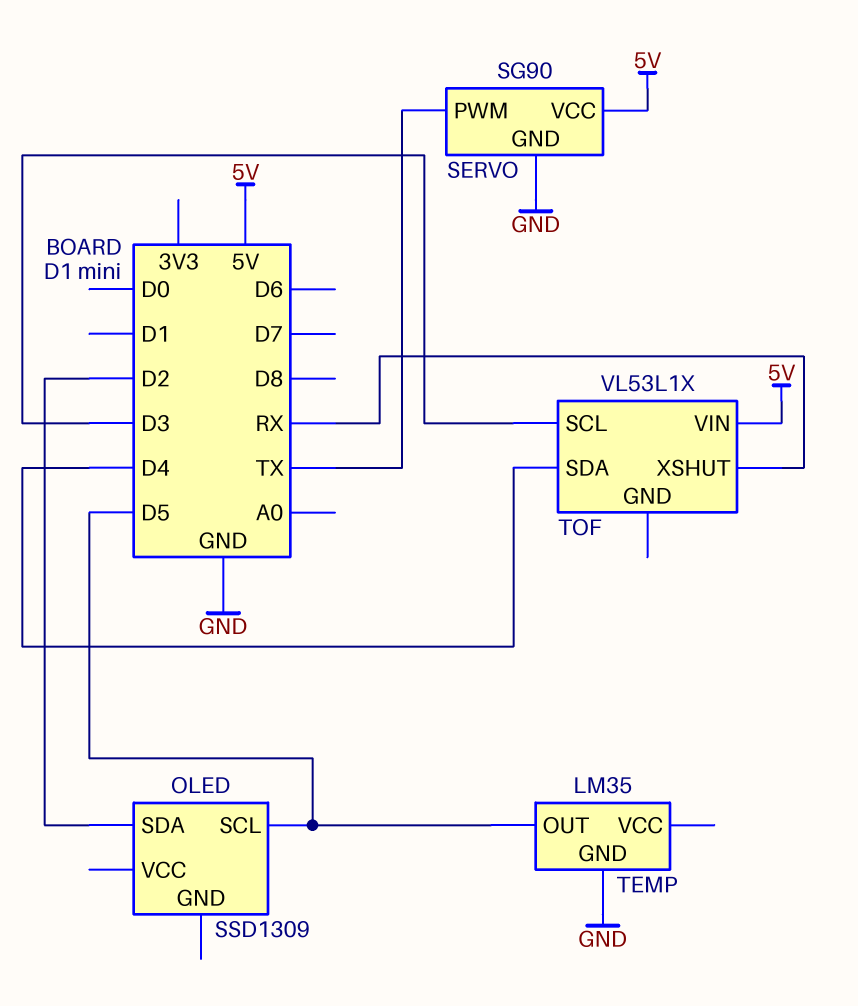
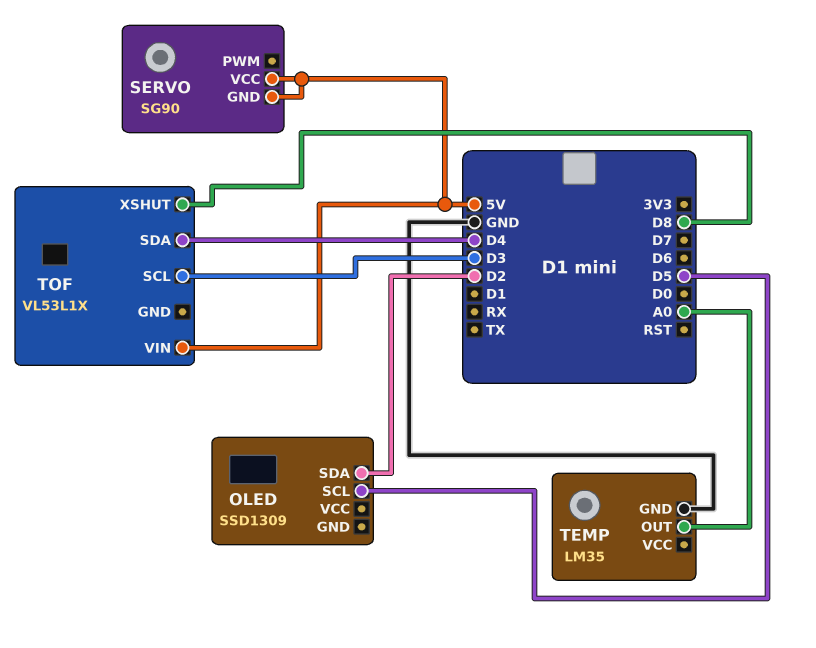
SERVO pin GND: GND -> 5V
SERVO pin PWM: TX -> none
TEMP pin OUT: D5 -> A0
TOF pin XSHUT: RX -> D8

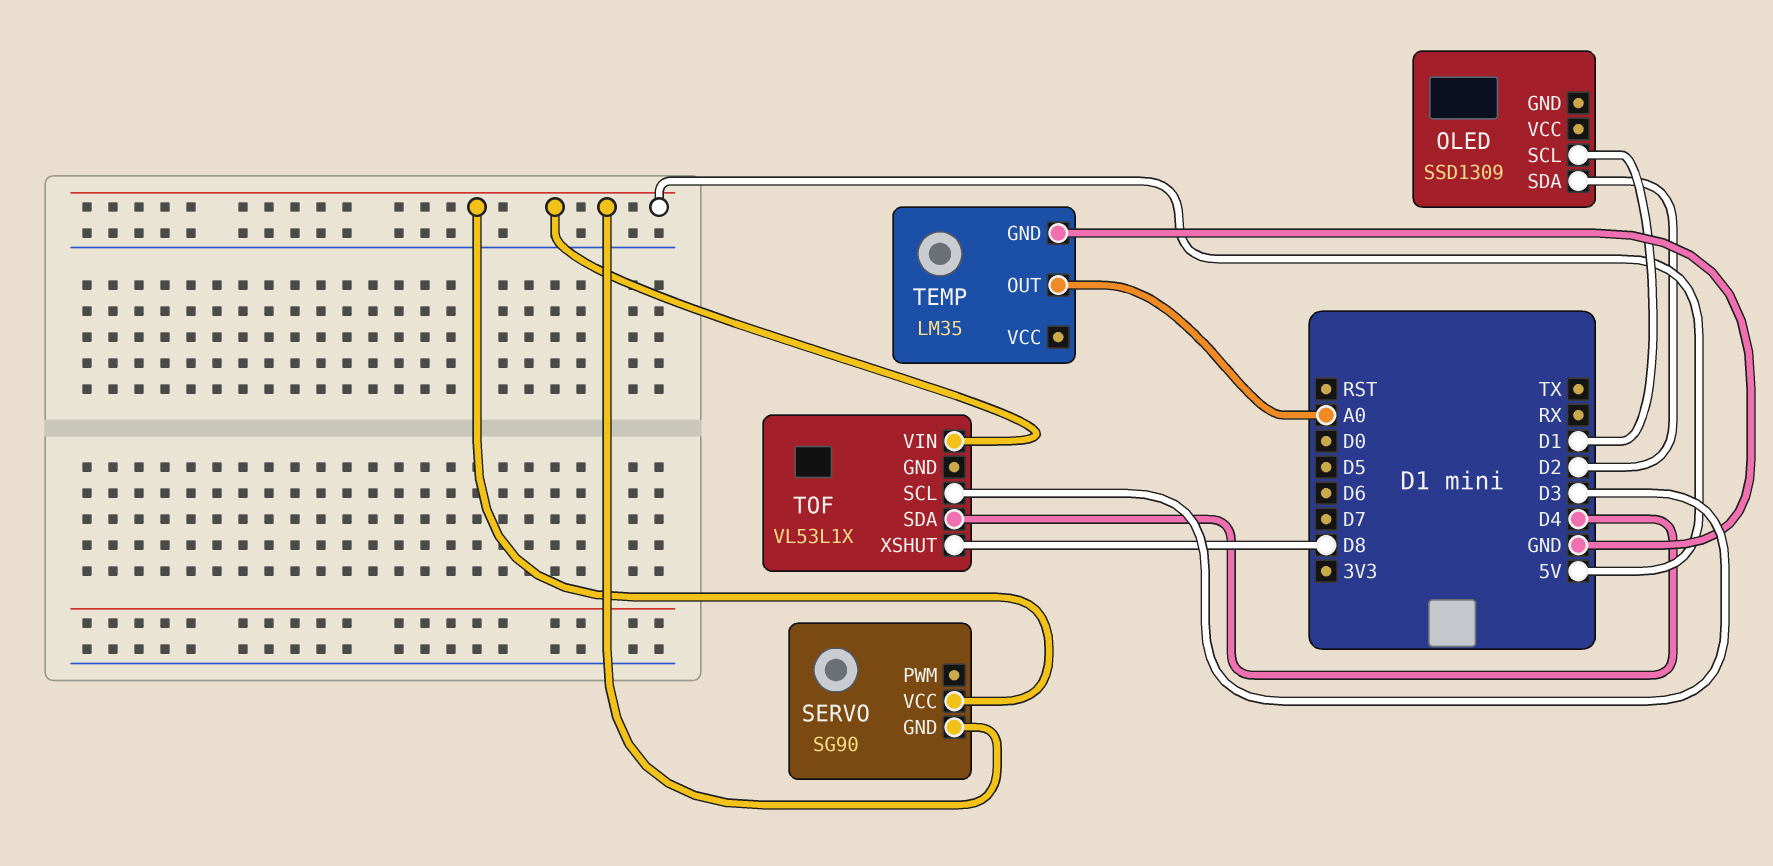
OLED pin SCL: D5 -> D1

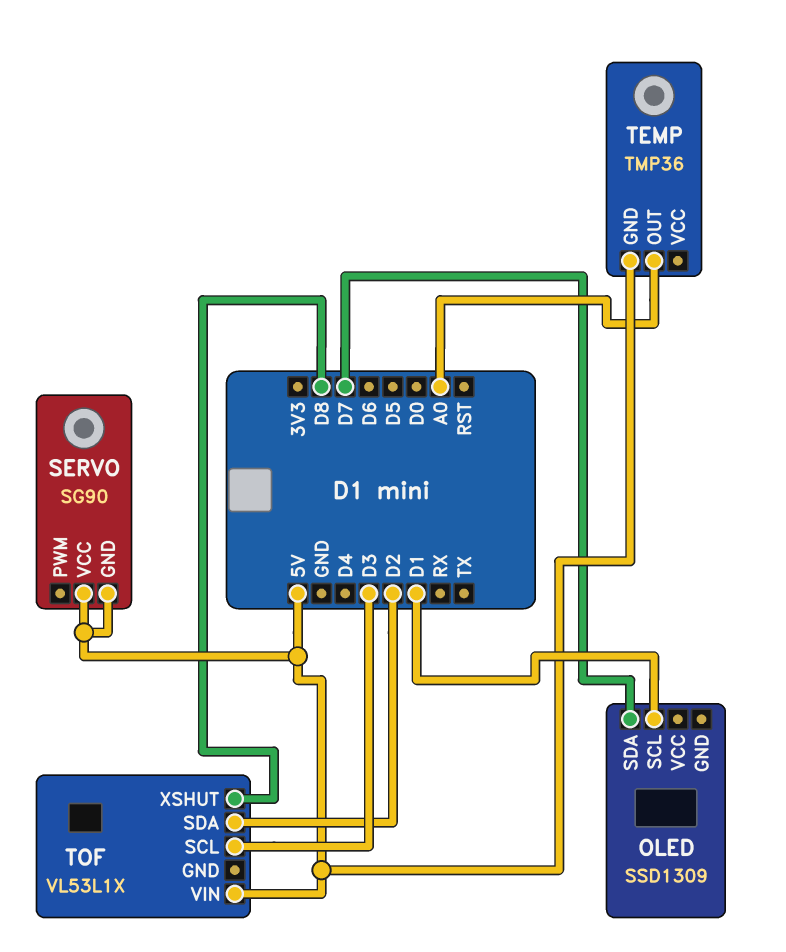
OLED pin SDA: D2 -> D7
TEMP: LM35 -> TMP36
TEMP pin GND: GND -> 5V
TOF pin SDA: D4 -> D2

